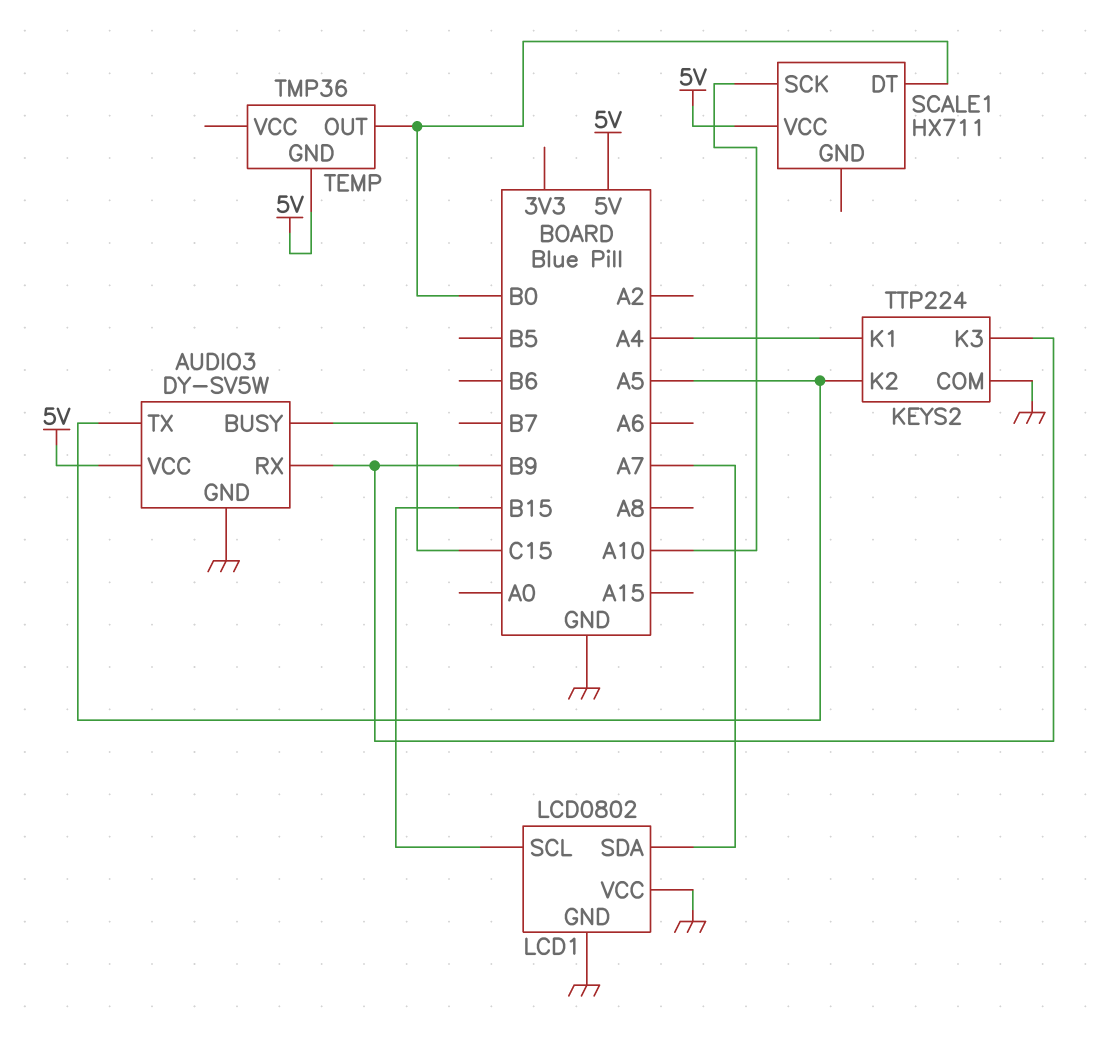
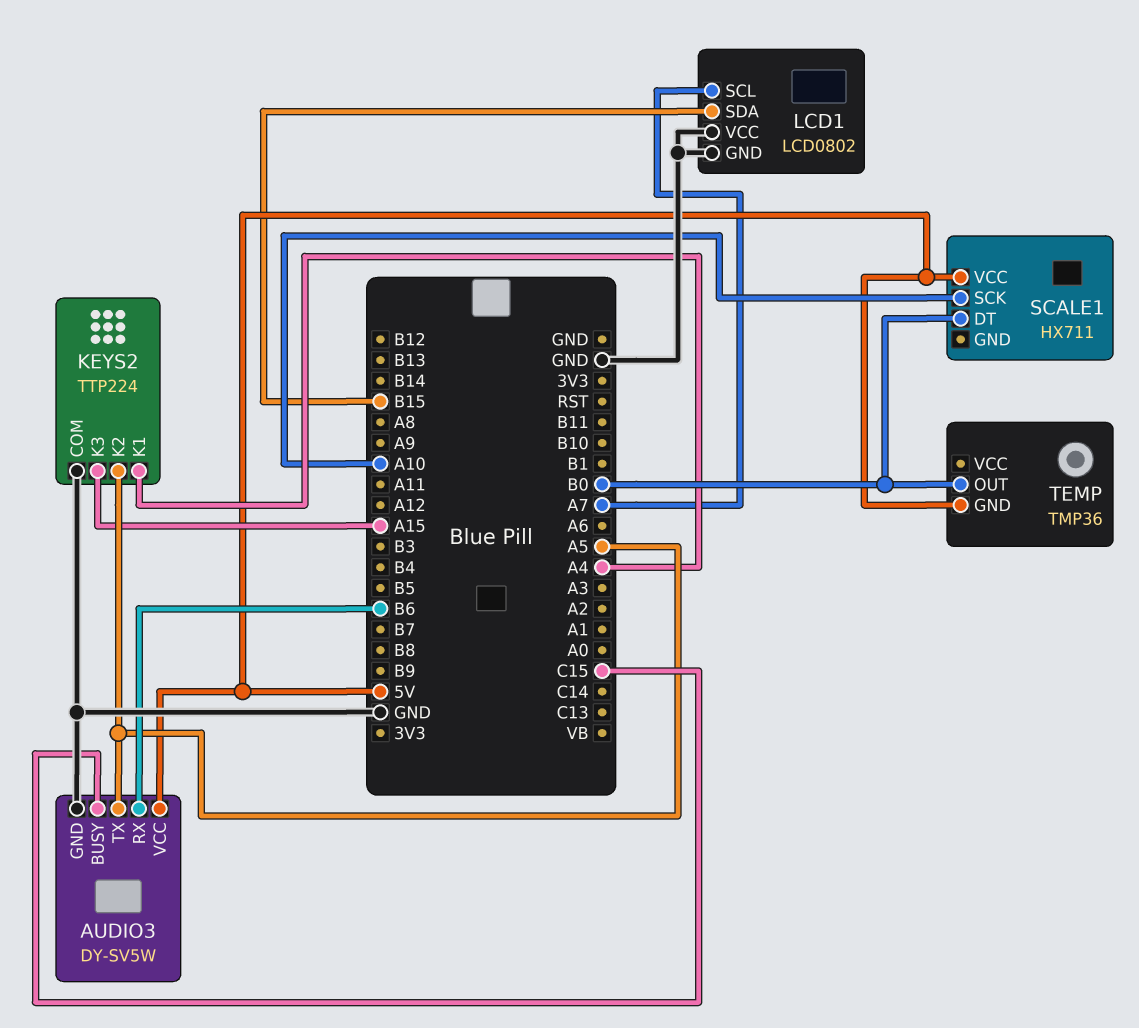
AUDIO3 pin RX: B9 -> B6
KEYS2 pin K3: B9 -> A15
LCD1 pin SCL: B15 -> A7
LCD1 pin SDA: A7 -> B15

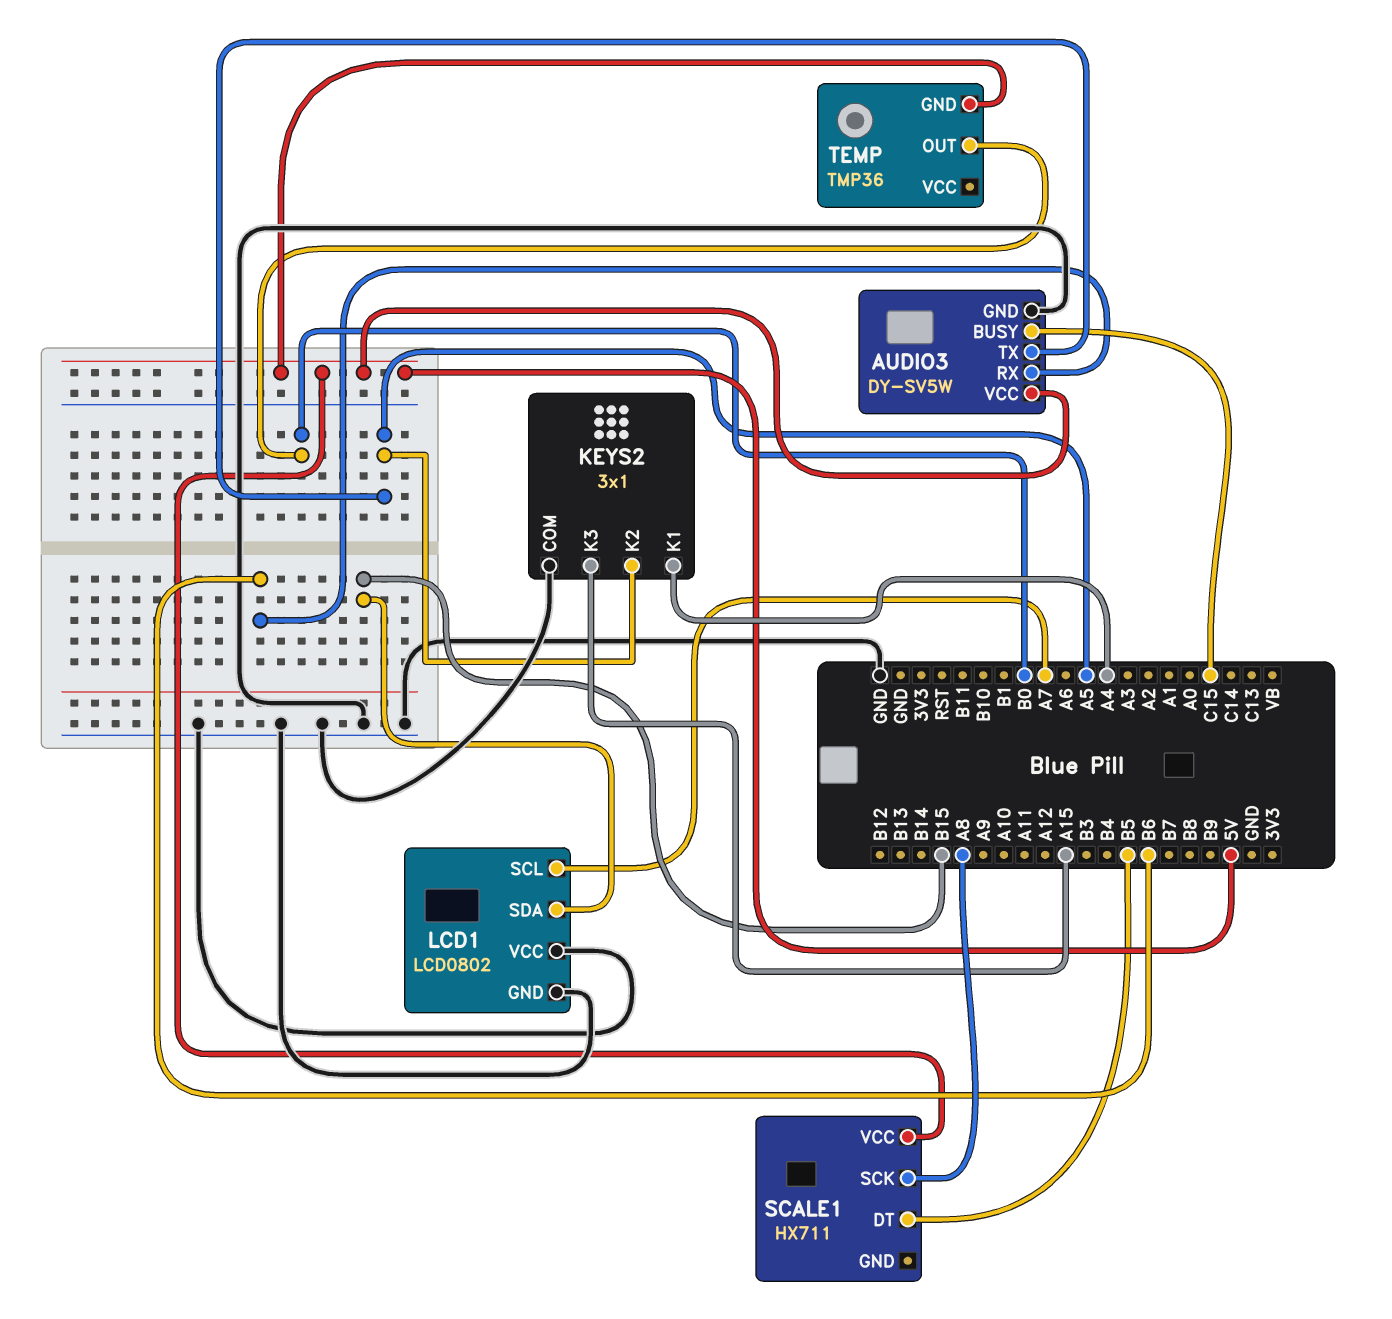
KEYS2: TTP224 -> 3x1
SCALE1 pin DT: B0 -> B5
SCALE1 pin SCK: A10 -> A8

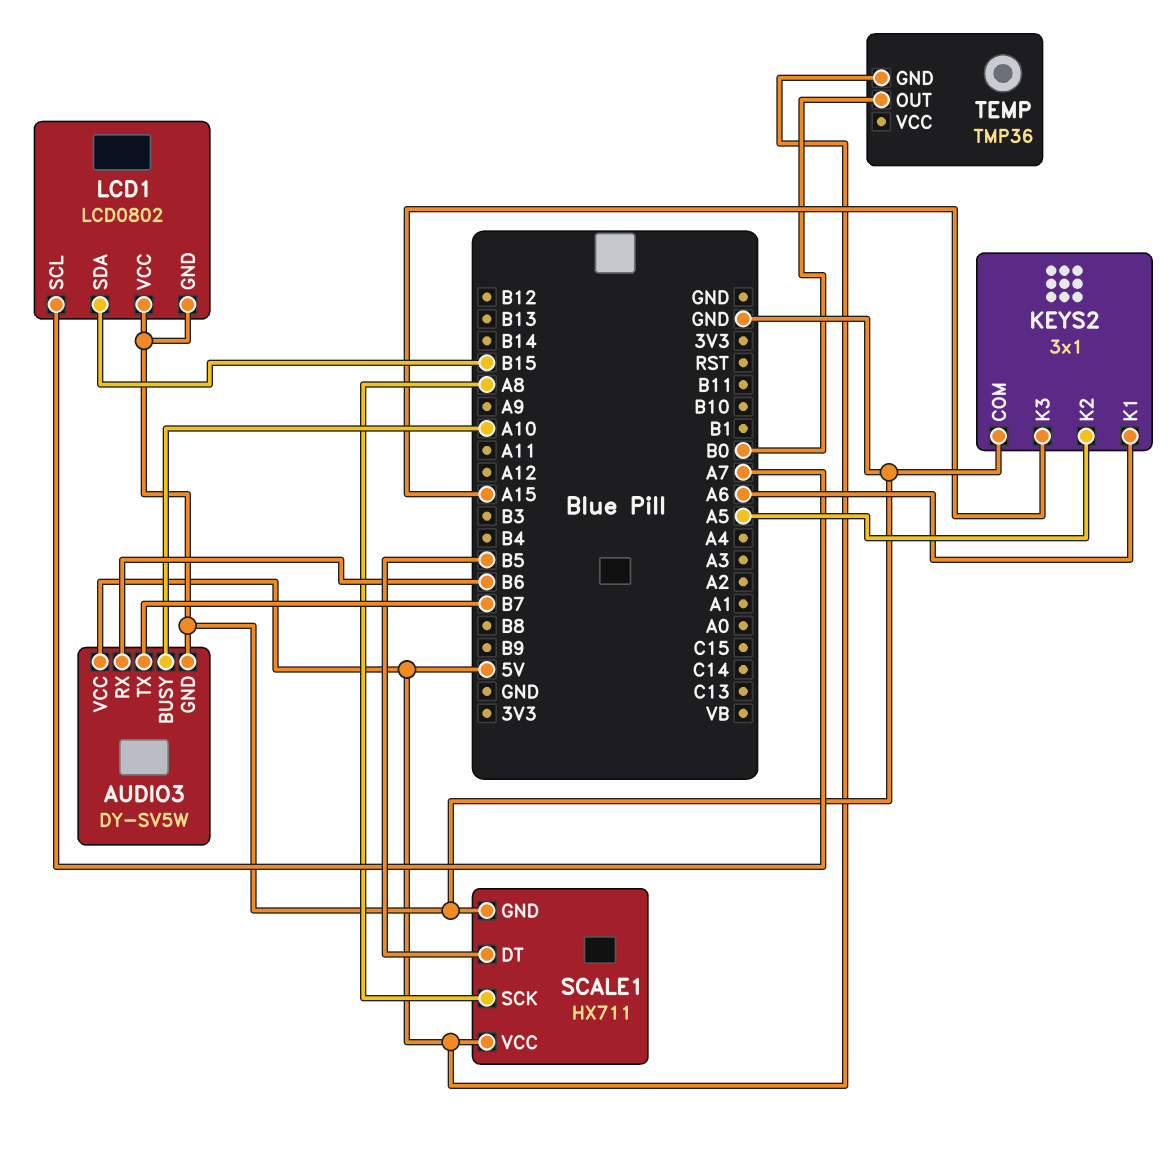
AUDIO3 pin BUSY: C15 -> A10
AUDIO3 pin TX: A5 -> B7
KEYS2 pin K1: A4 -> A6
SCALE1 pin GND: none -> GND

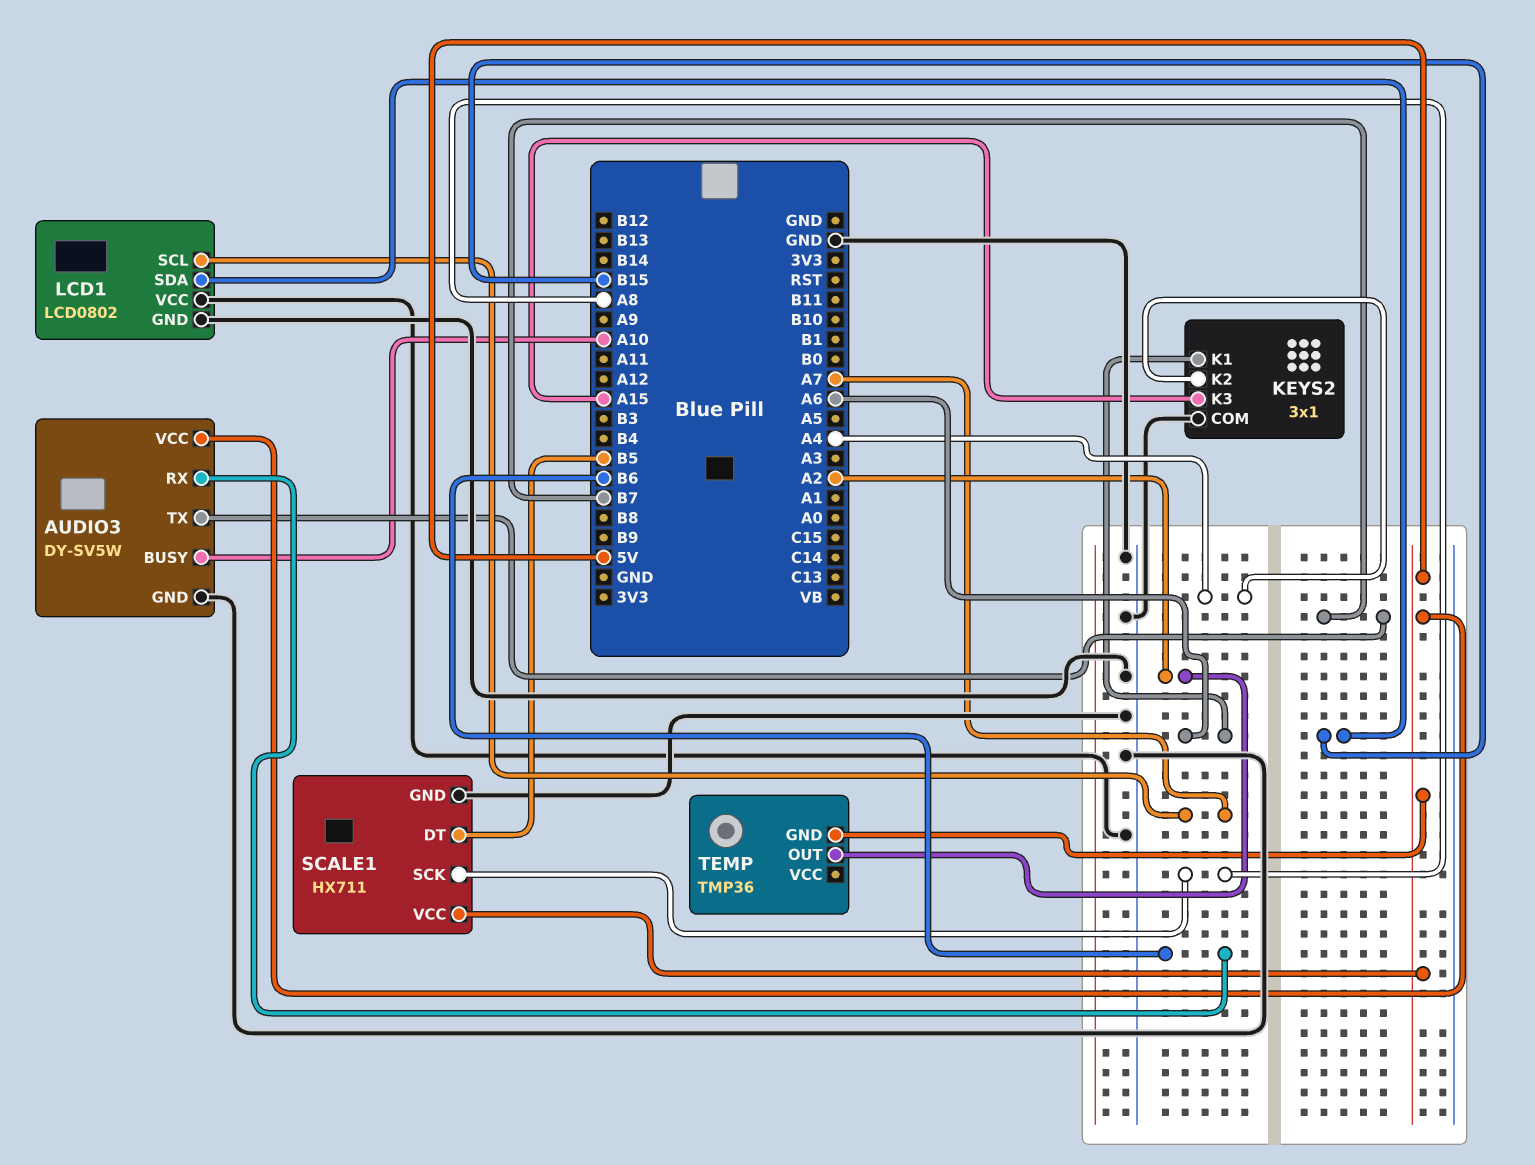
KEYS2 pin K2: A5 -> A4
TEMP pin OUT: B0 -> A2

